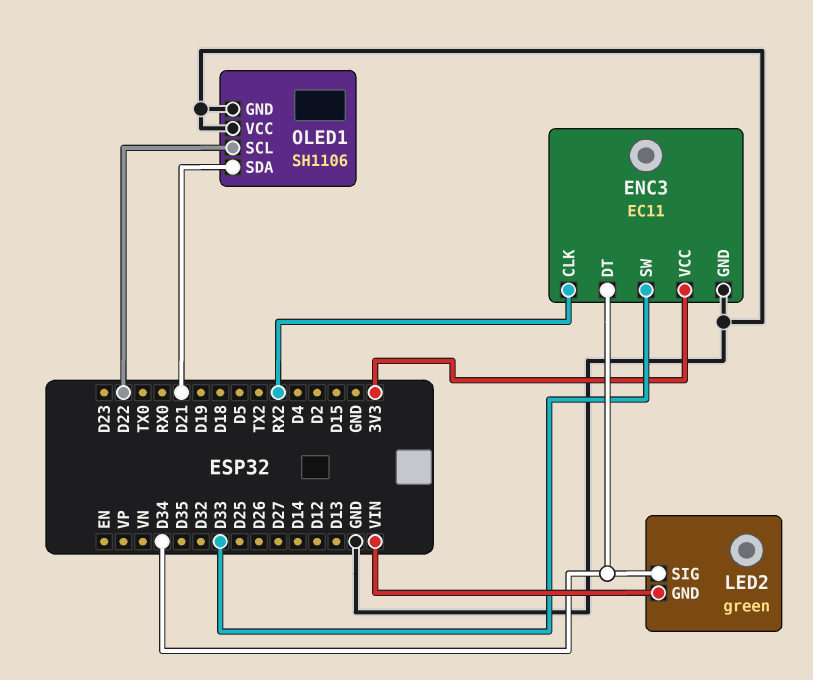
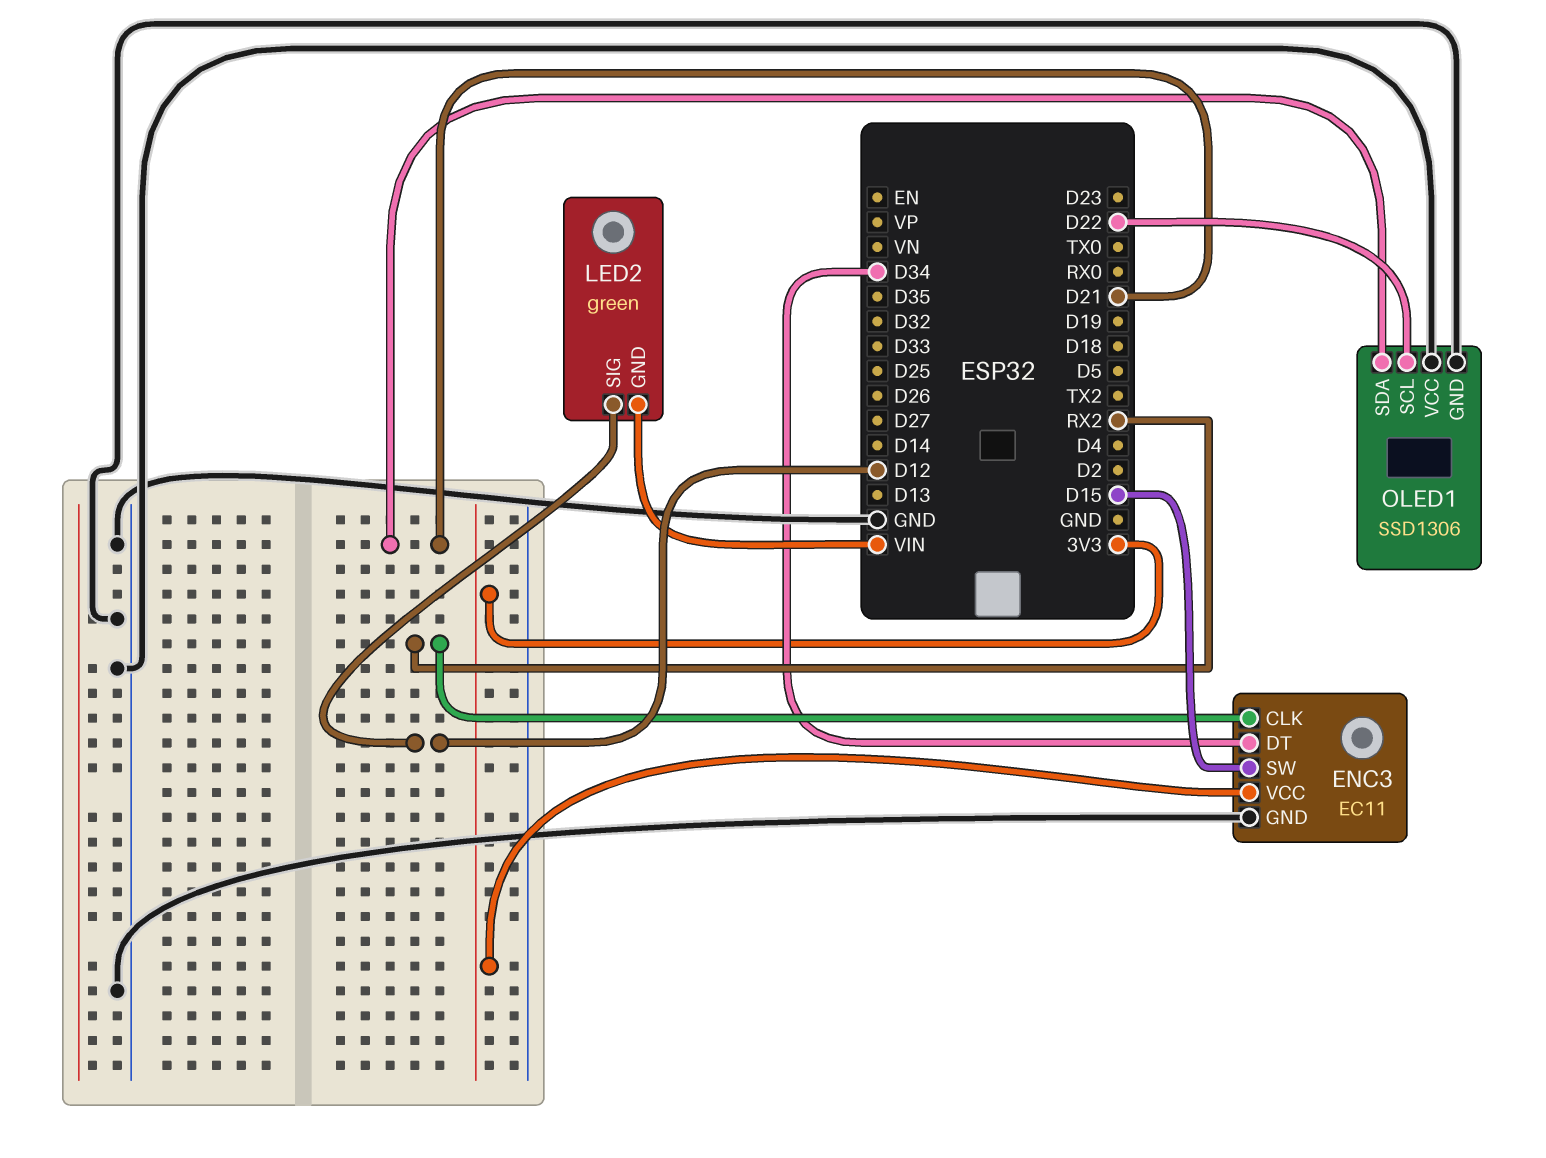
ENC3 pin SW: D33 -> D15
LED2 pin SIG: D34 -> D12
OLED1: SH1106 -> SSD1306

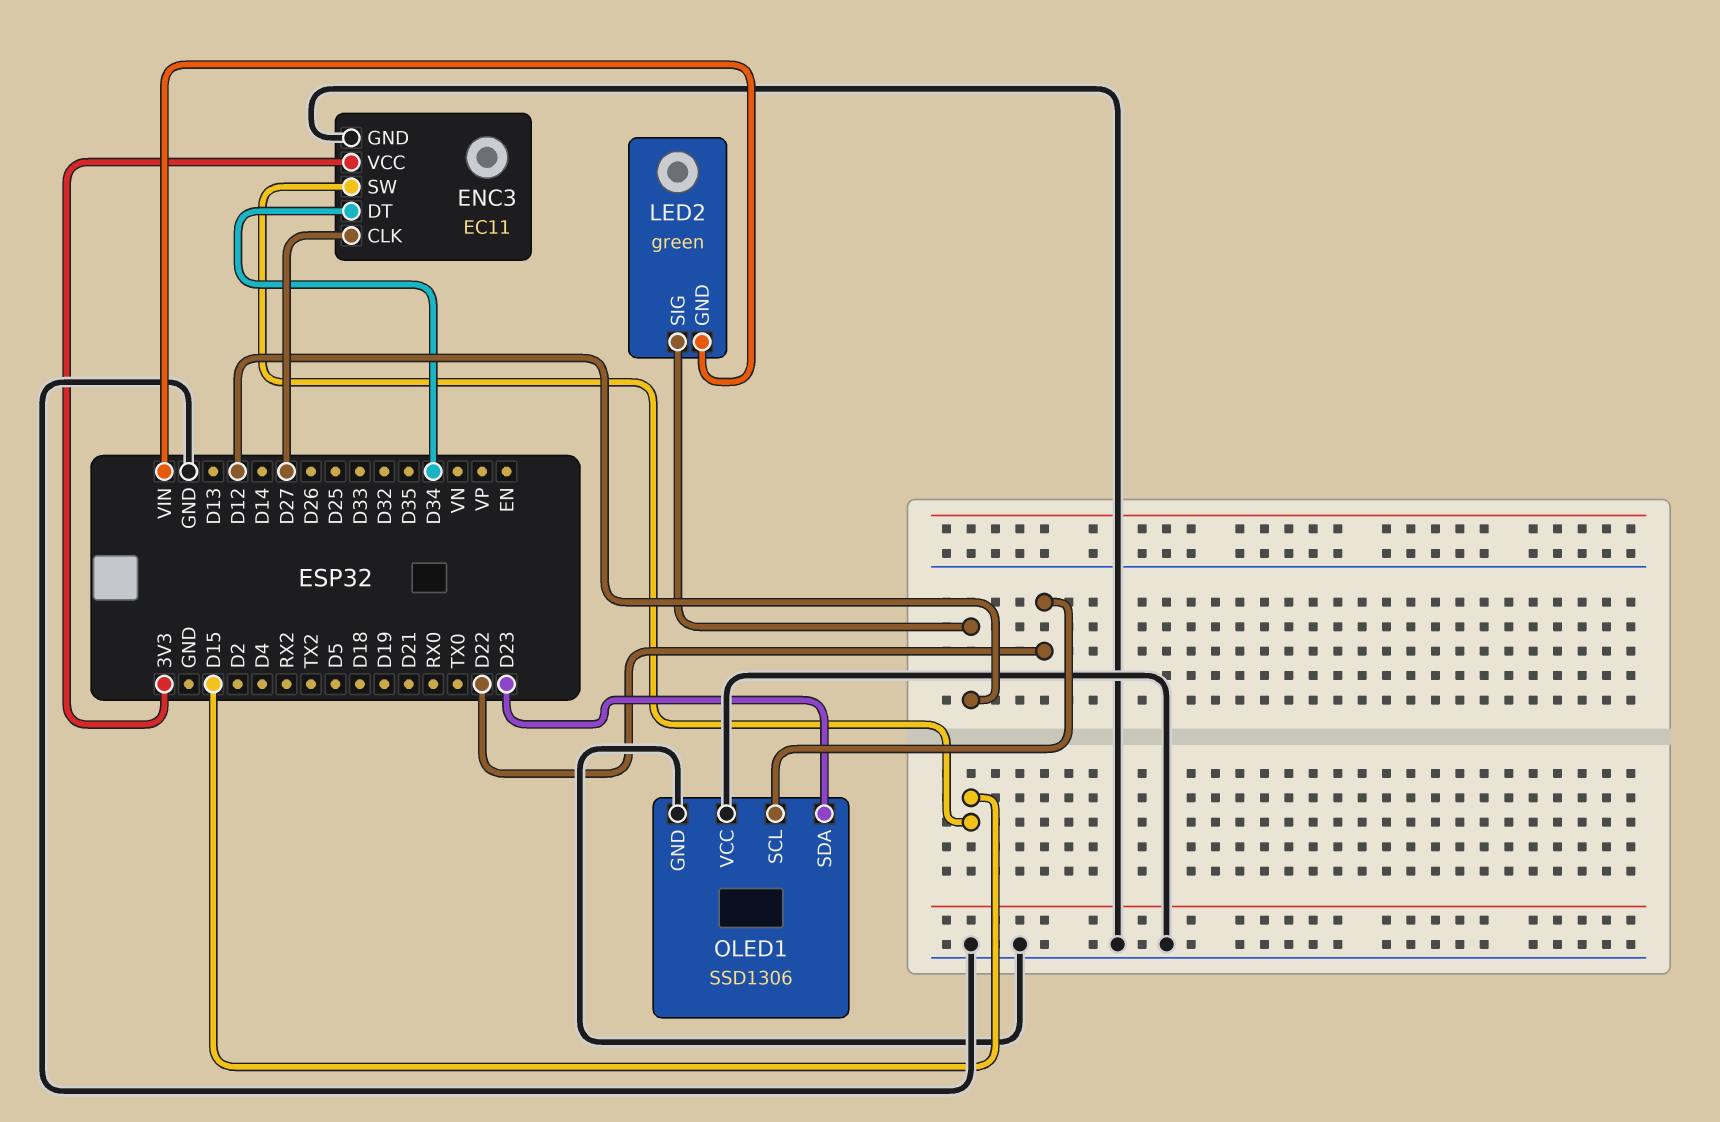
ENC3 pin CLK: RX2 -> D27
OLED1 pin SDA: D21 -> D23

